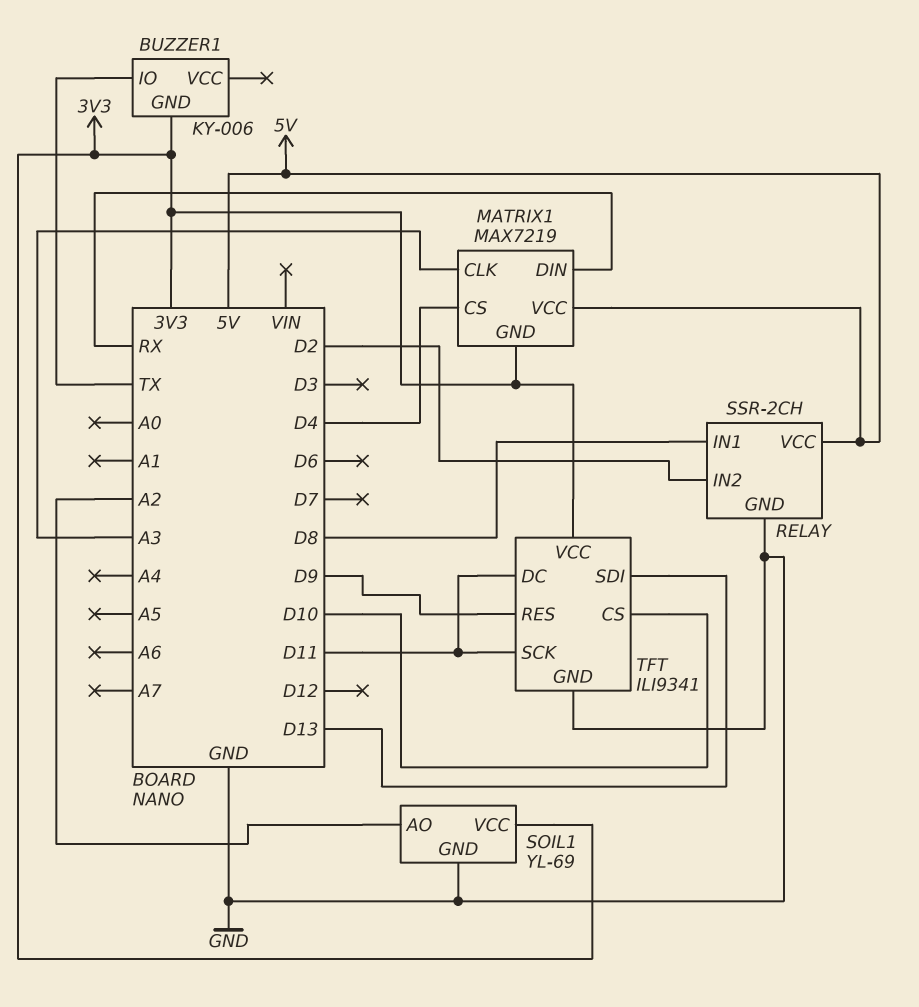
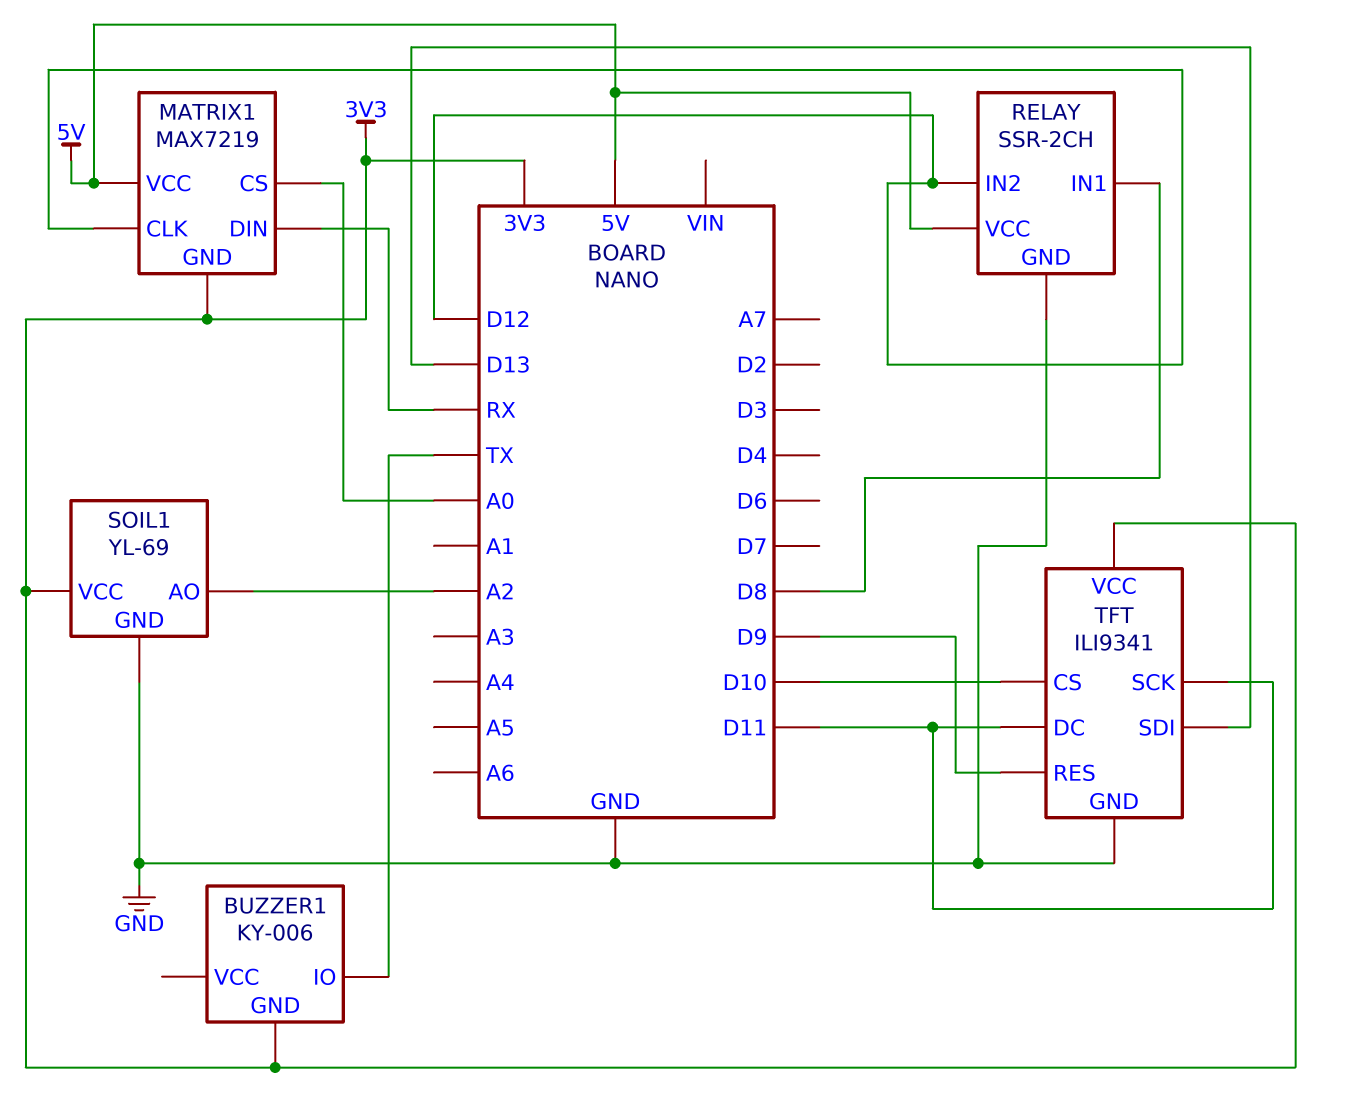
MATRIX1 pin CLK: A3 -> D12
MATRIX1 pin CS: D4 -> A0
RELAY pin IN2: D2 -> D12

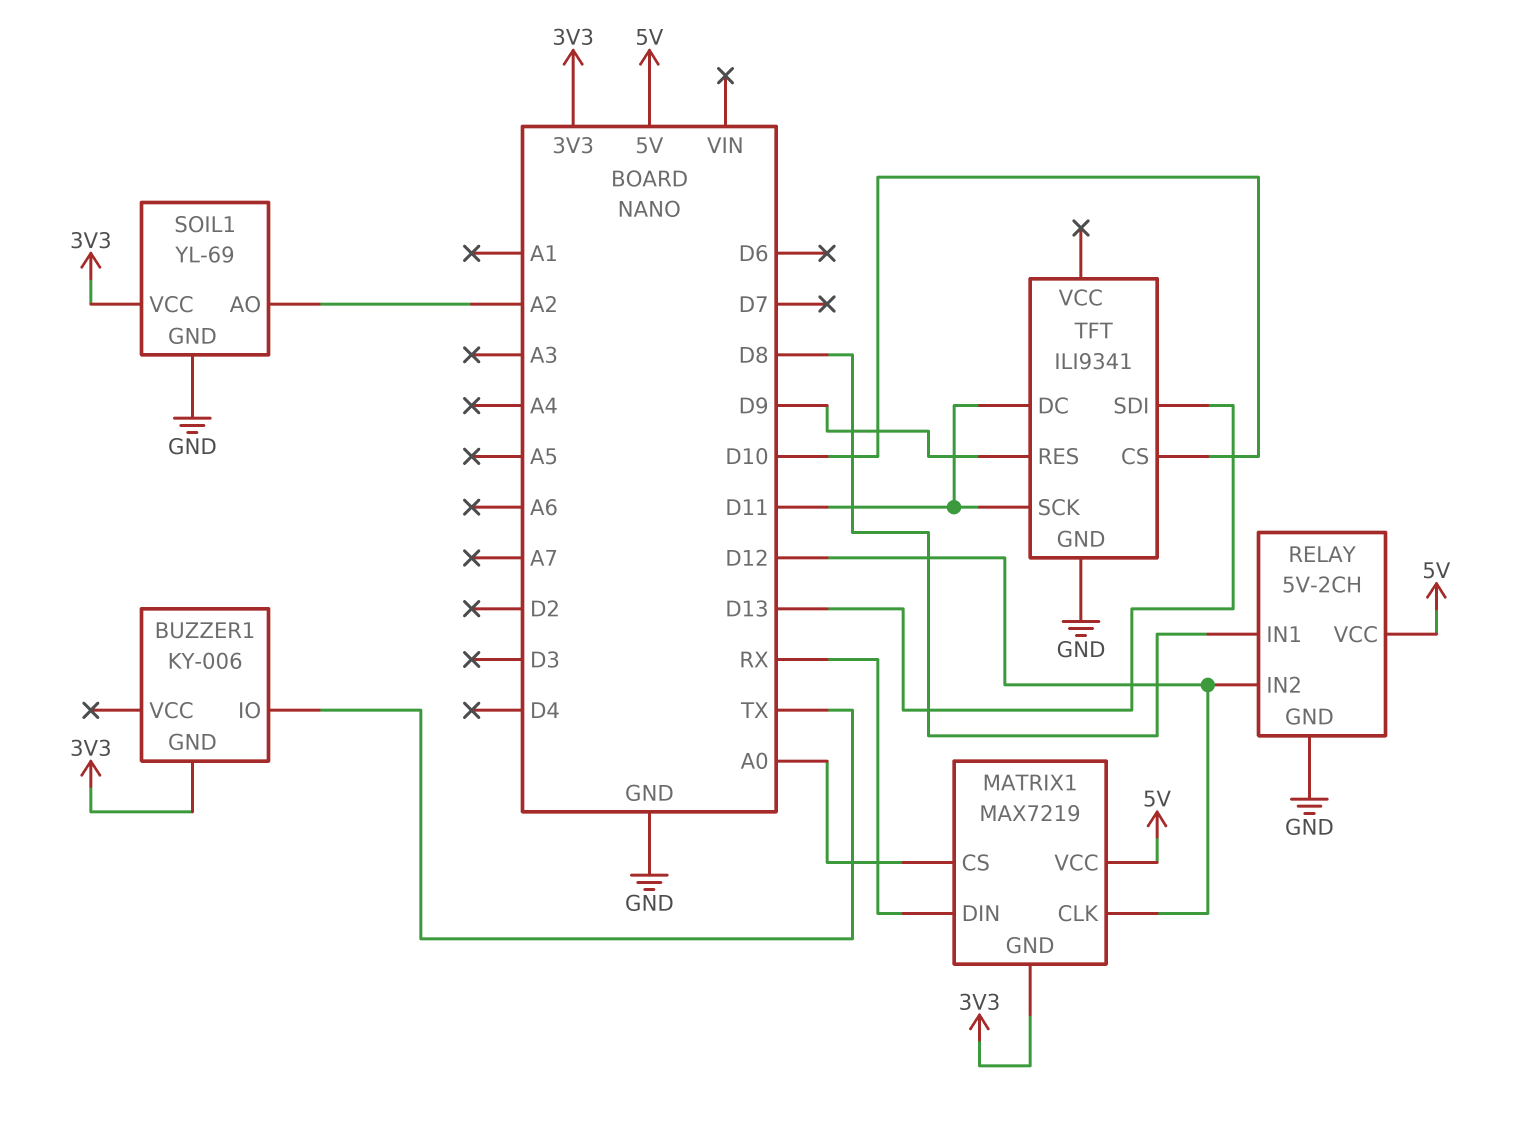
RELAY: SSR-2CH -> 5V-2CH
TFT pin VCC: 3V3 -> none

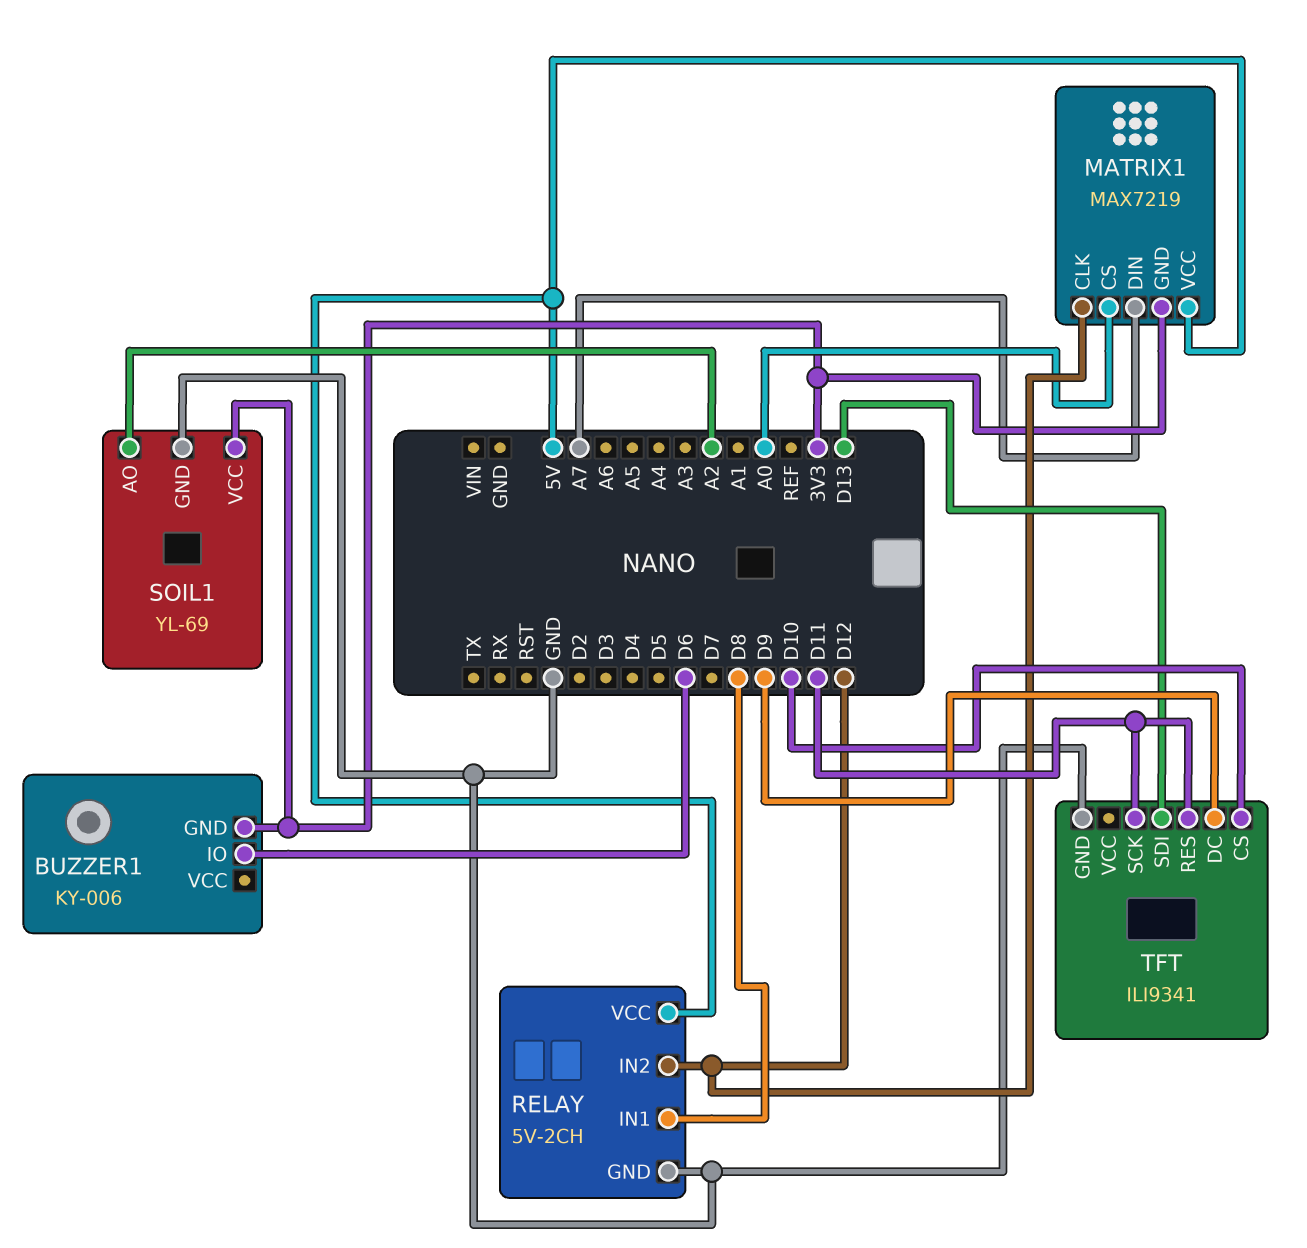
BUZZER1 pin IO: TX -> D6
MATRIX1 pin DIN: RX -> A7
TFT pin DC: D11 -> D9
TFT pin RES: D9 -> D11

